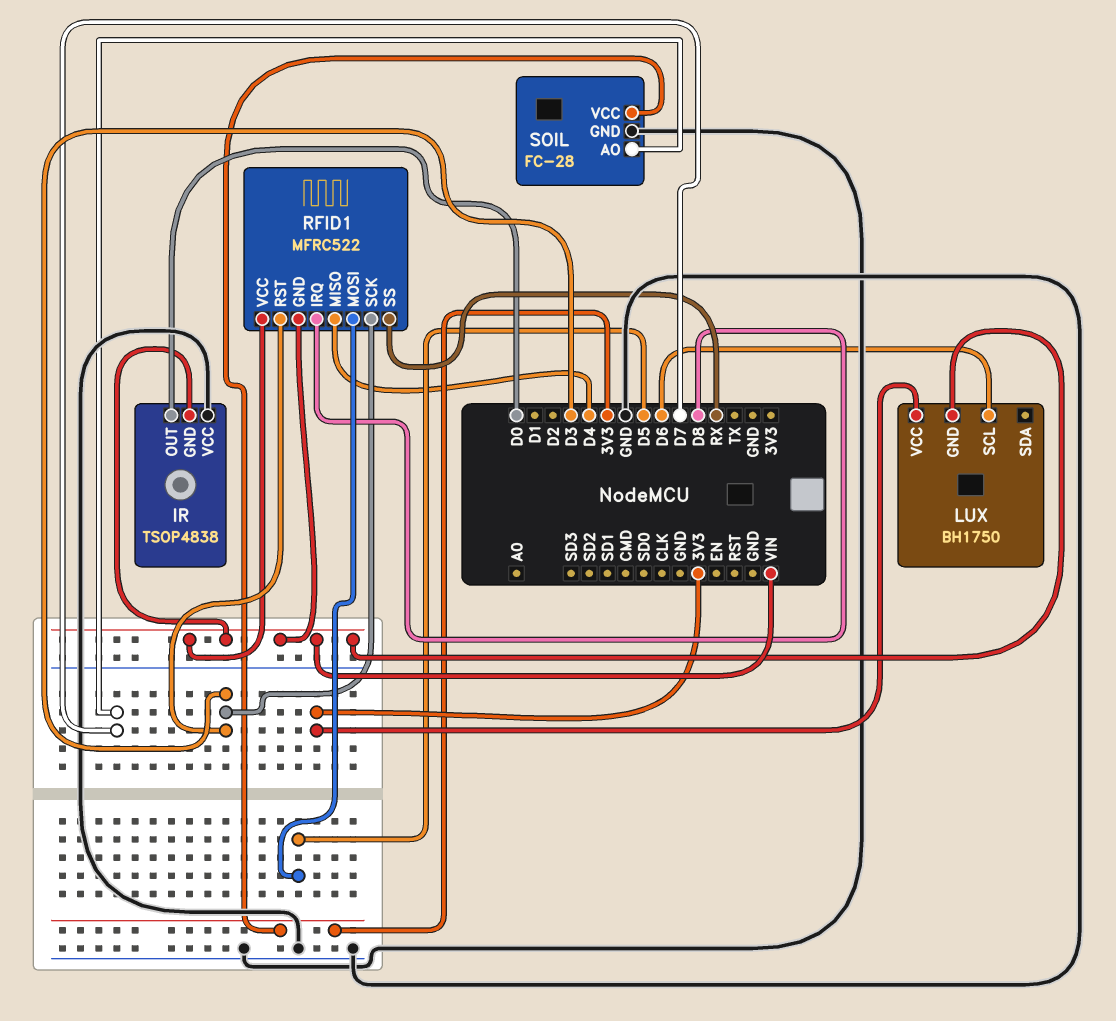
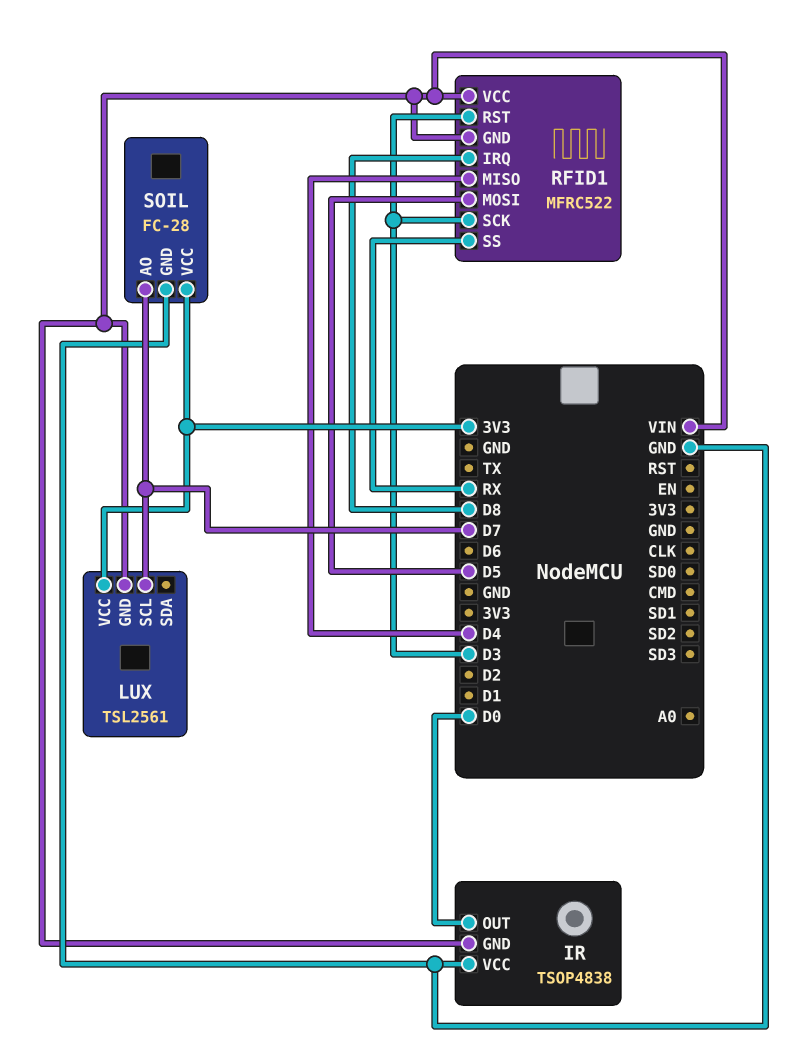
LUX: BH1750 -> TSL2561
LUX pin SCL: D6 -> D7

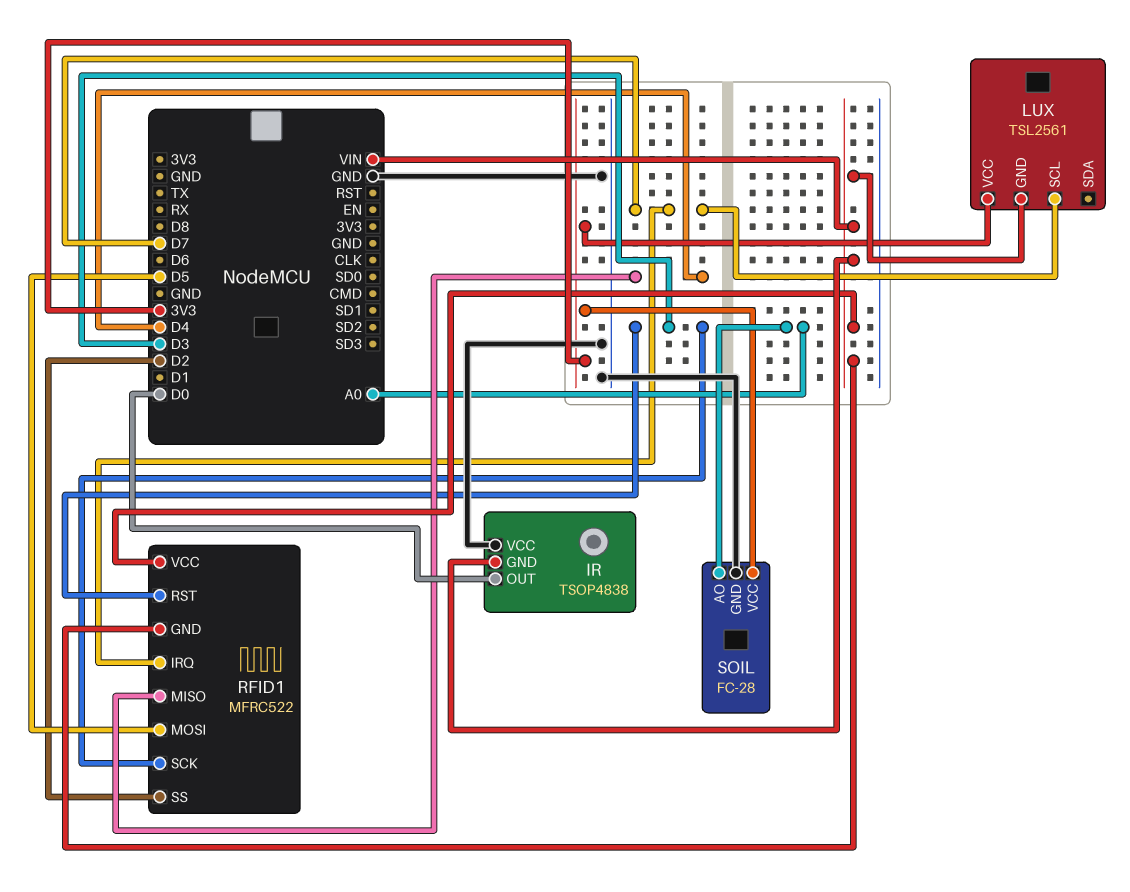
RFID1 pin IRQ: D8 -> D7
RFID1 pin SS: RX -> D2
SOIL pin AO: D7 -> A0

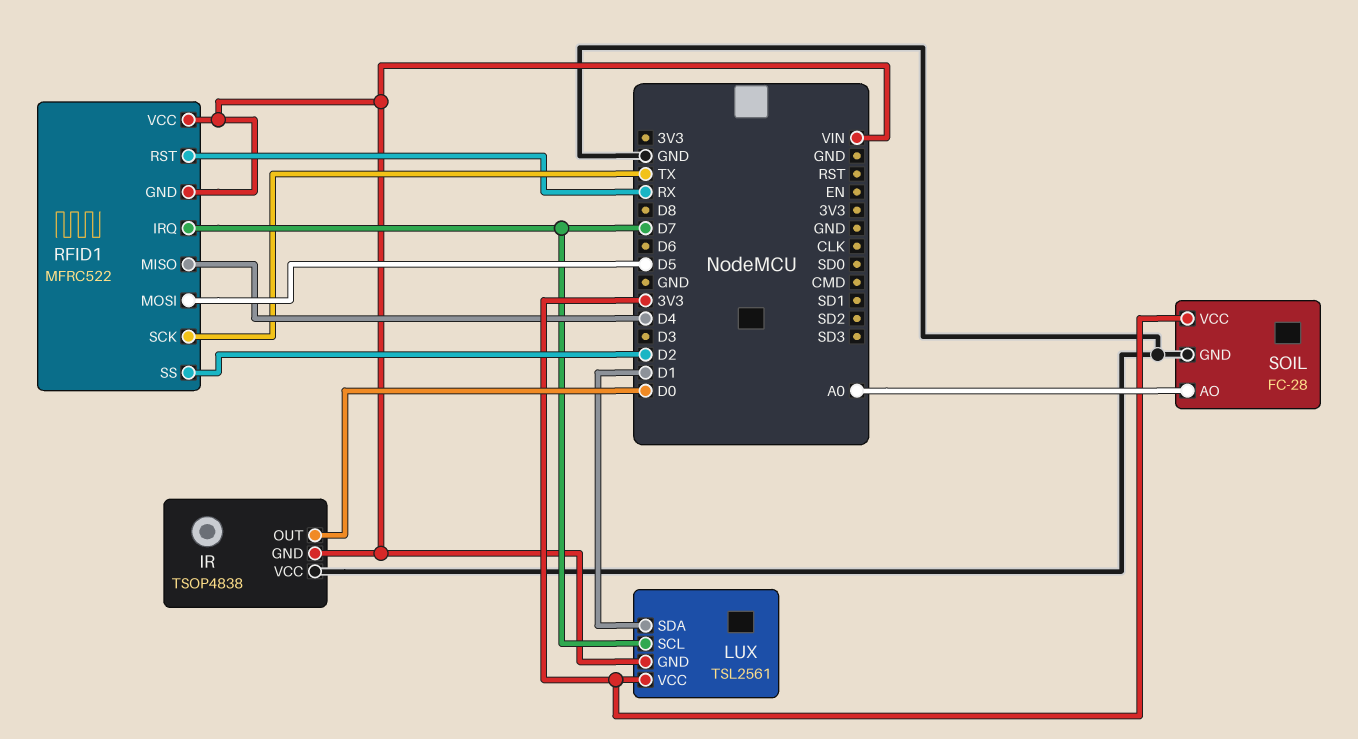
LUX pin SDA: none -> D1
RFID1 pin RST: D3 -> RX
RFID1 pin SCK: D3 -> TX

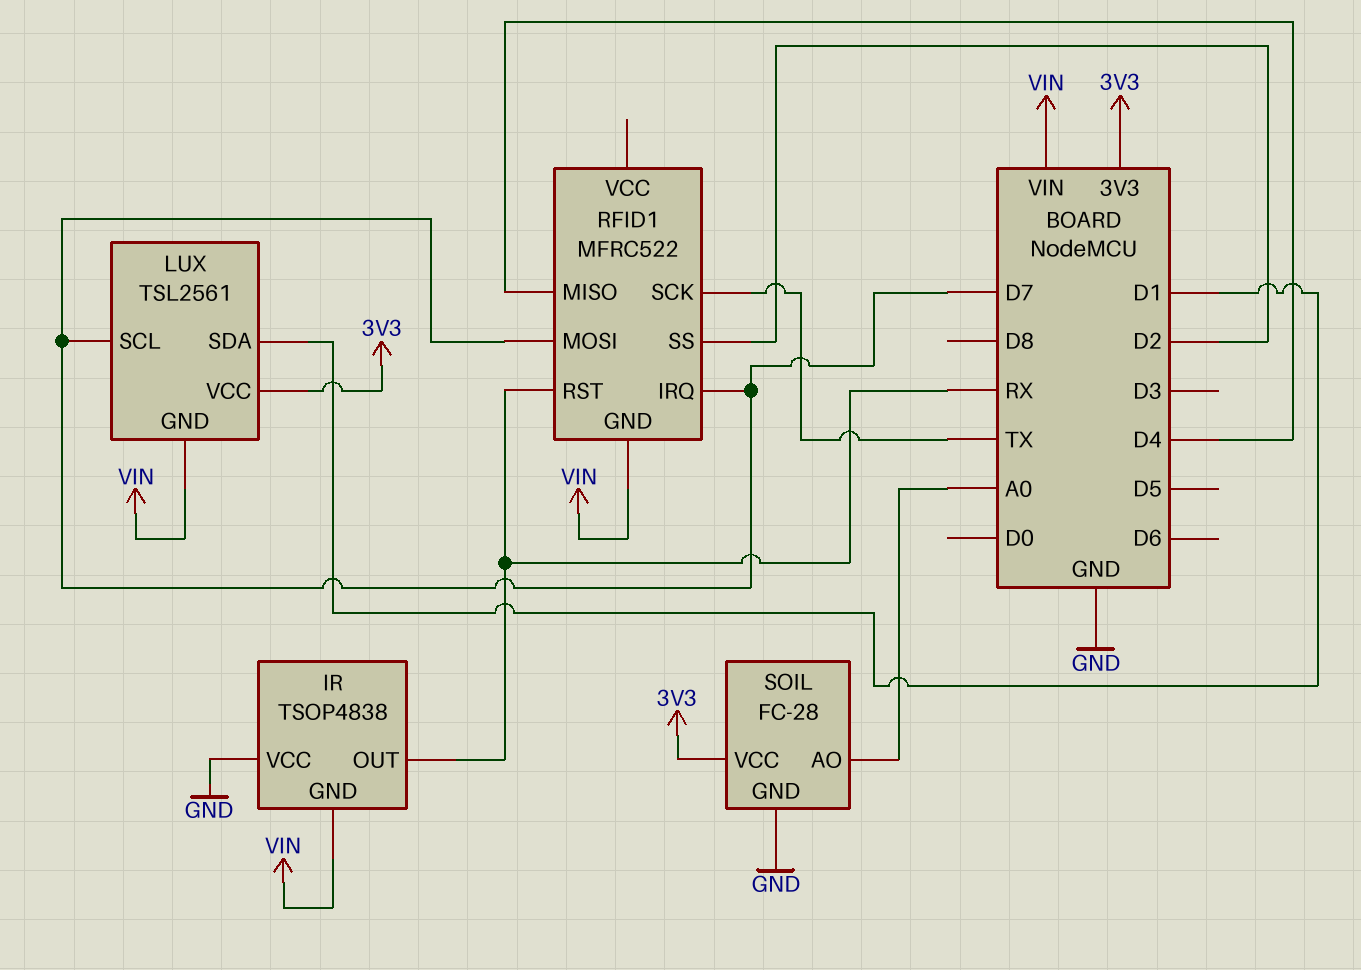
IR pin OUT: D0 -> RX
RFID1 pin MOSI: D5 -> D7
RFID1 pin VCC: VIN -> none

